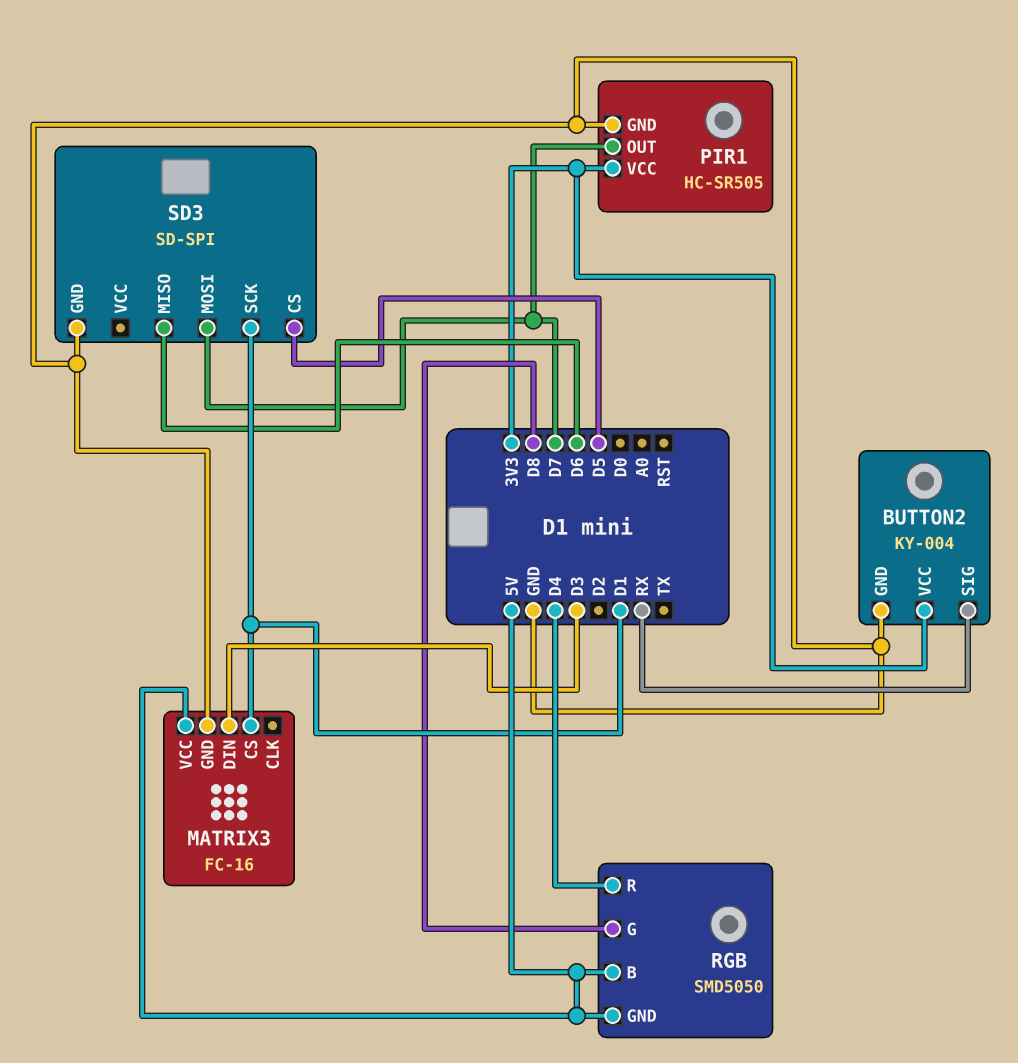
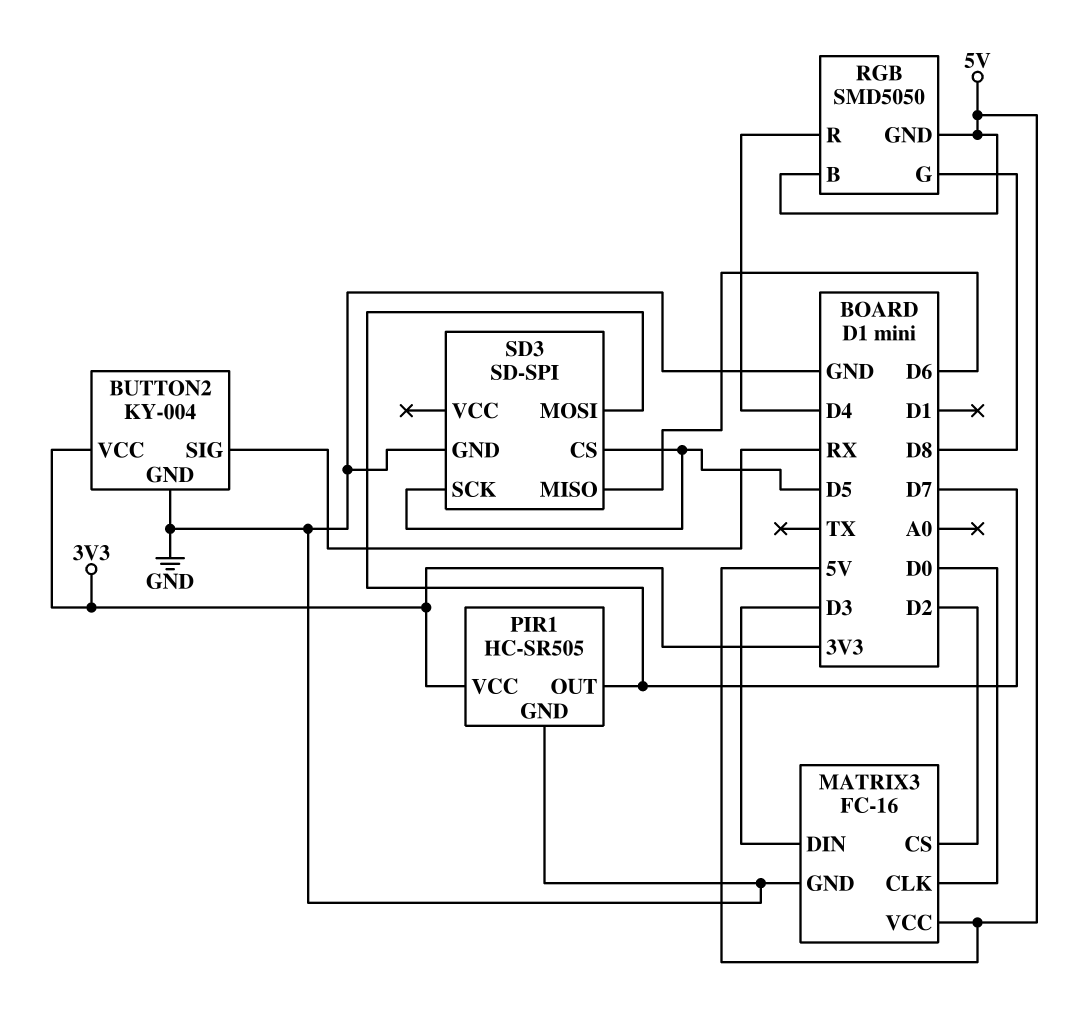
MATRIX3 pin CLK: none -> D0
MATRIX3 pin CS: D1 -> D2
SD3 pin SCK: D1 -> D5

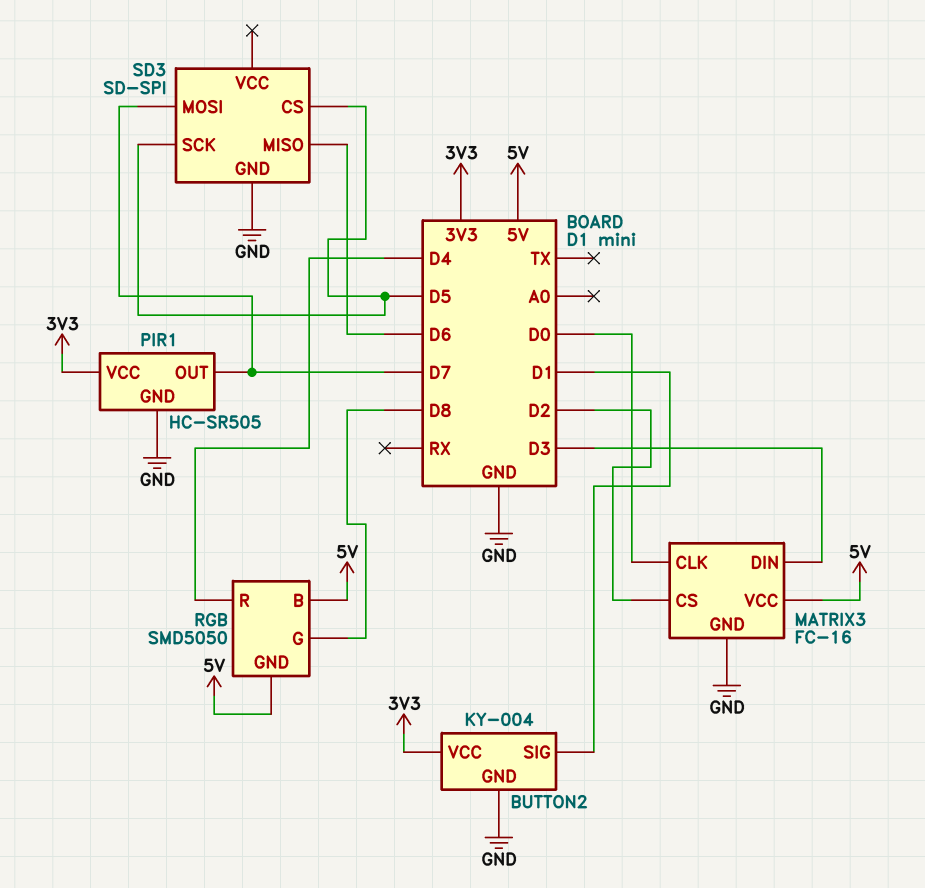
BUTTON2 pin SIG: RX -> D1

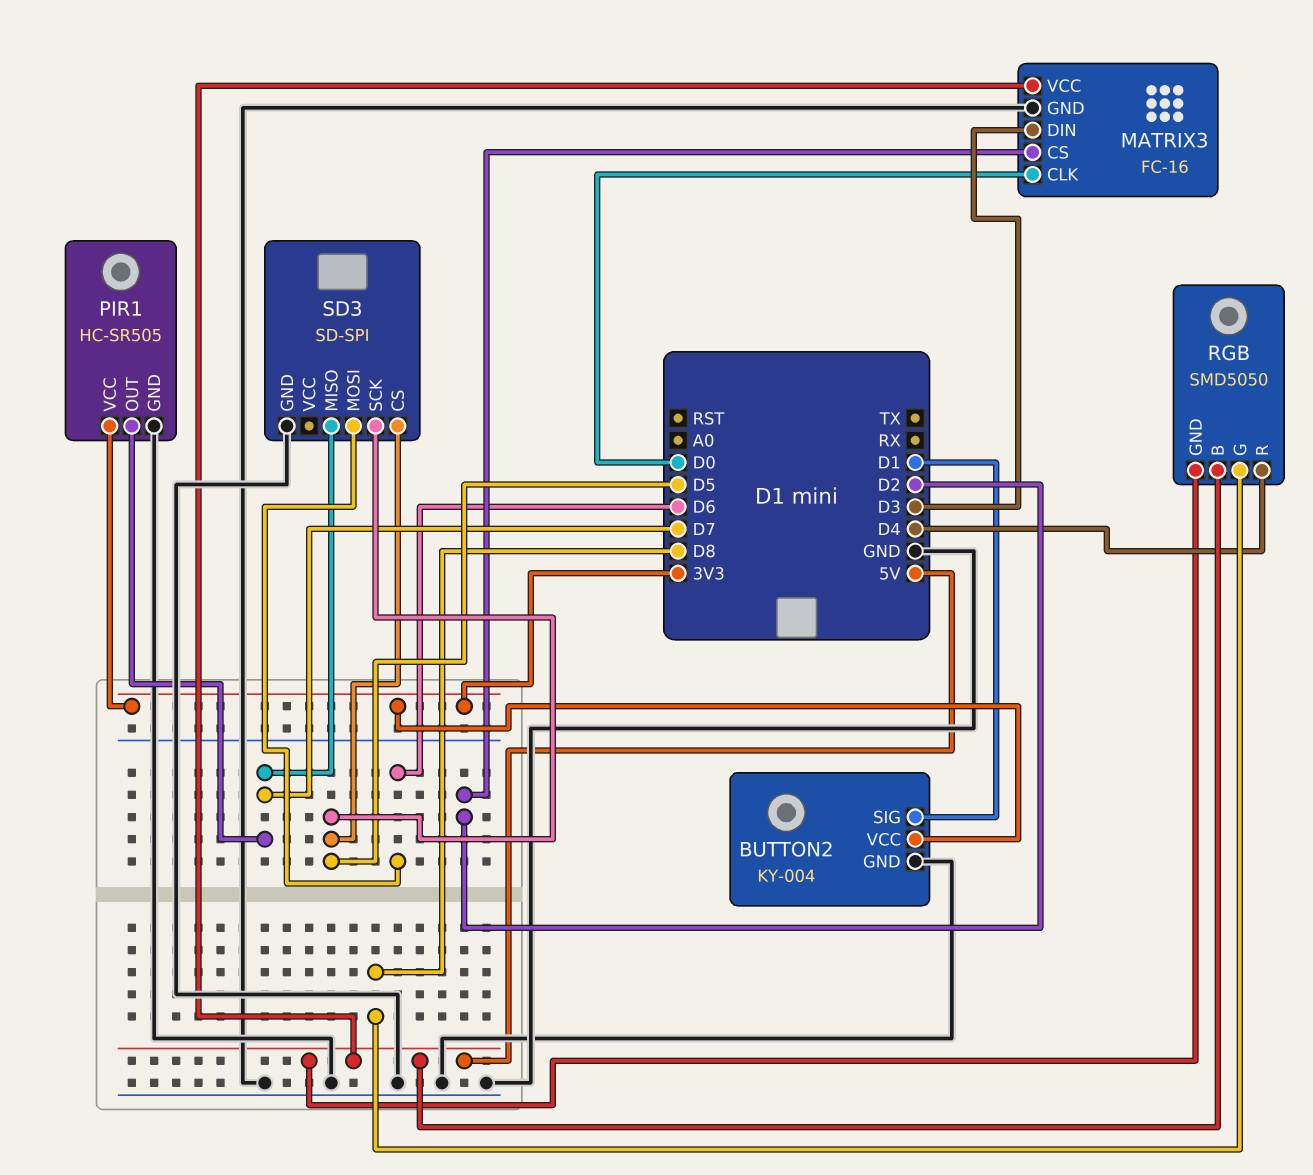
SD3 pin MISO: D6 -> D7
SD3 pin MOSI: D7 -> D6

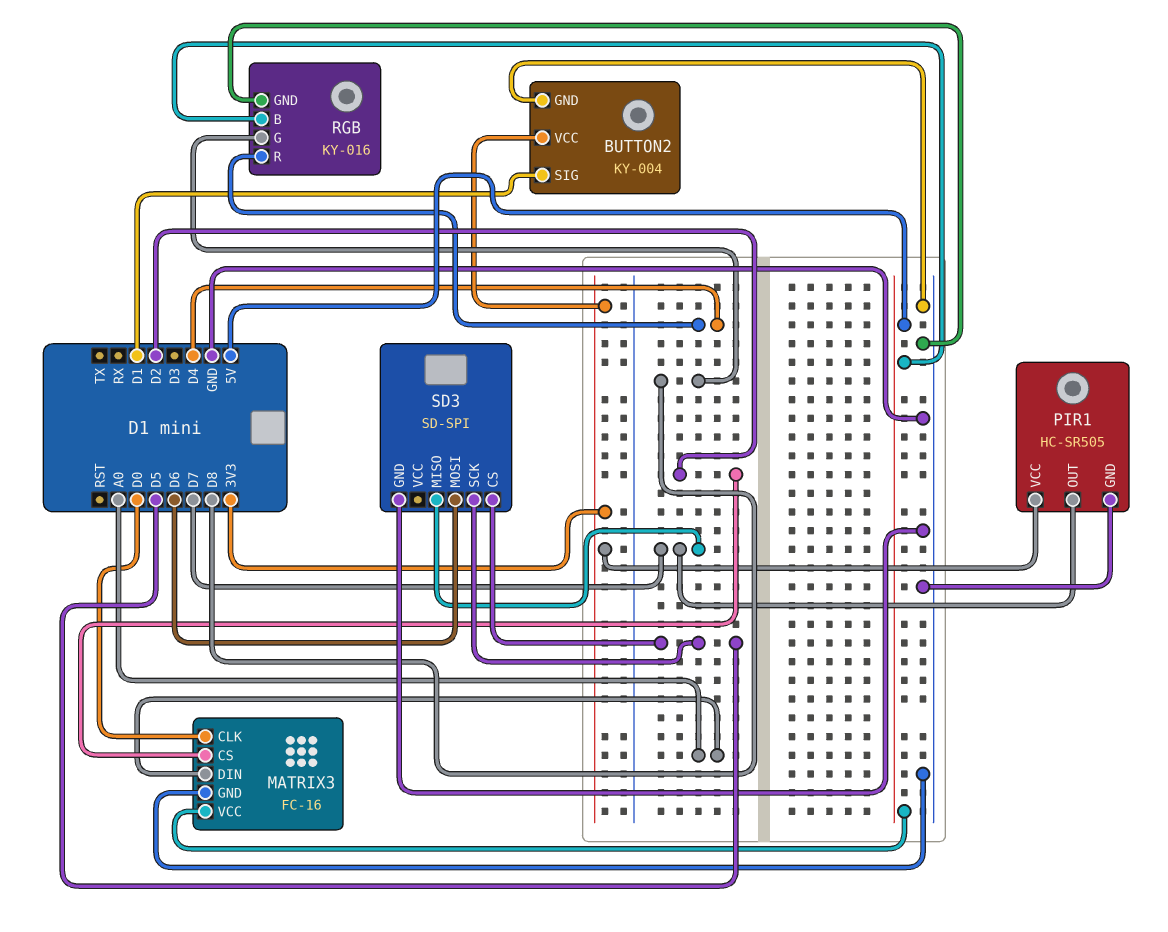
MATRIX3 pin DIN: D3 -> A0
RGB: SMD5050 -> KY-016
RGB pin GND: 5V -> GND

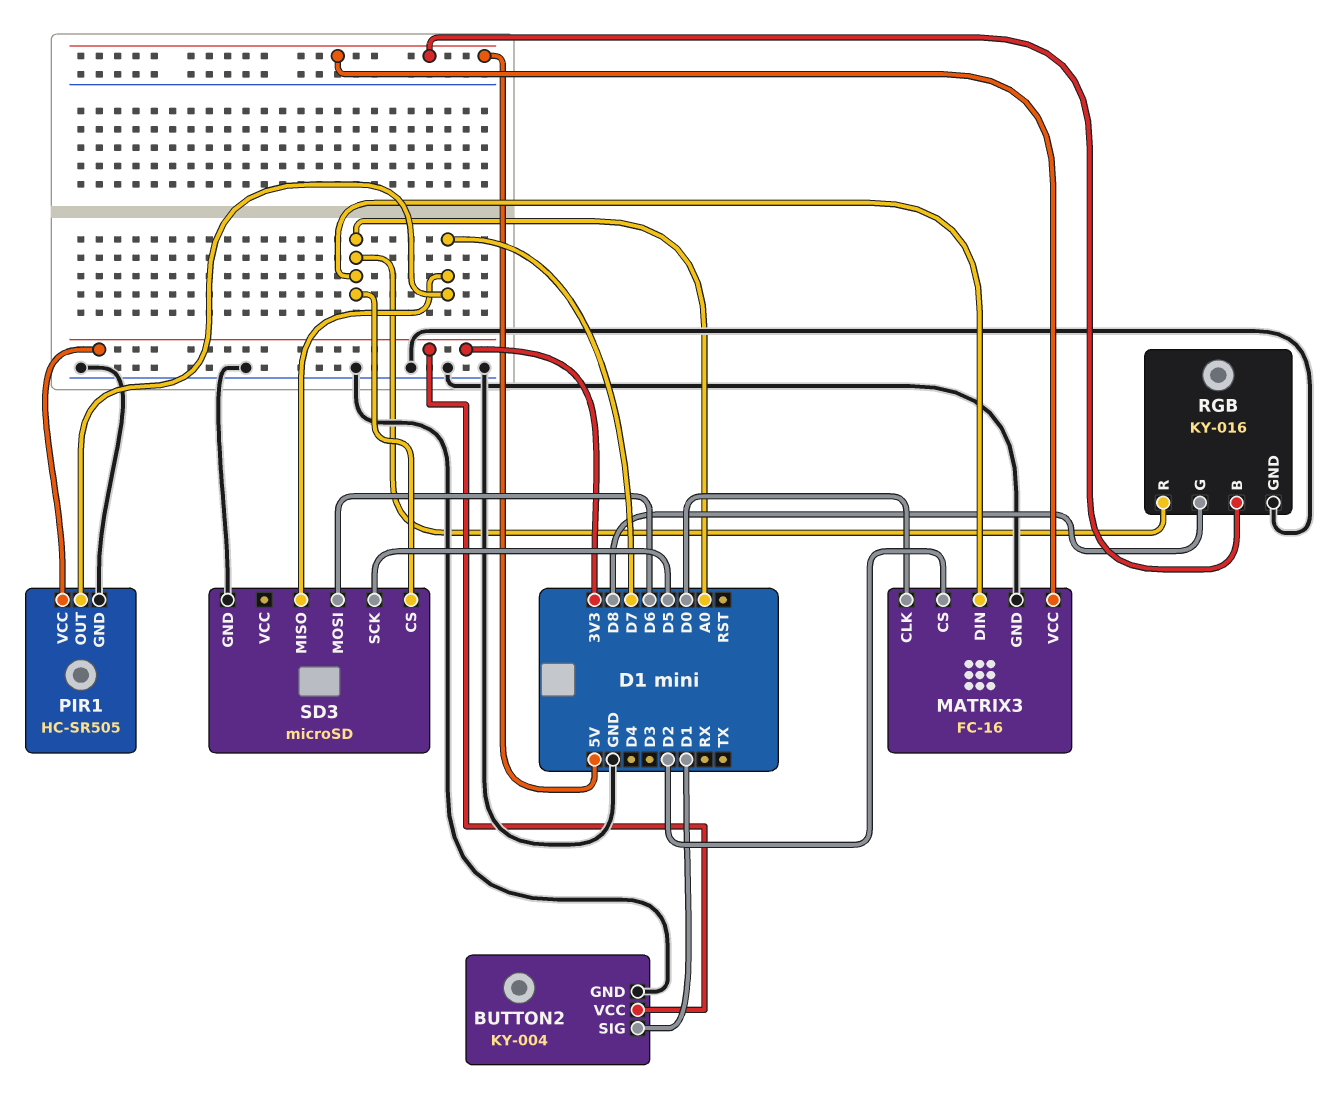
RGB pin R: D4 -> A0
SD3: SD-SPI -> microSD
SD3 pin CS: D5 -> A0

